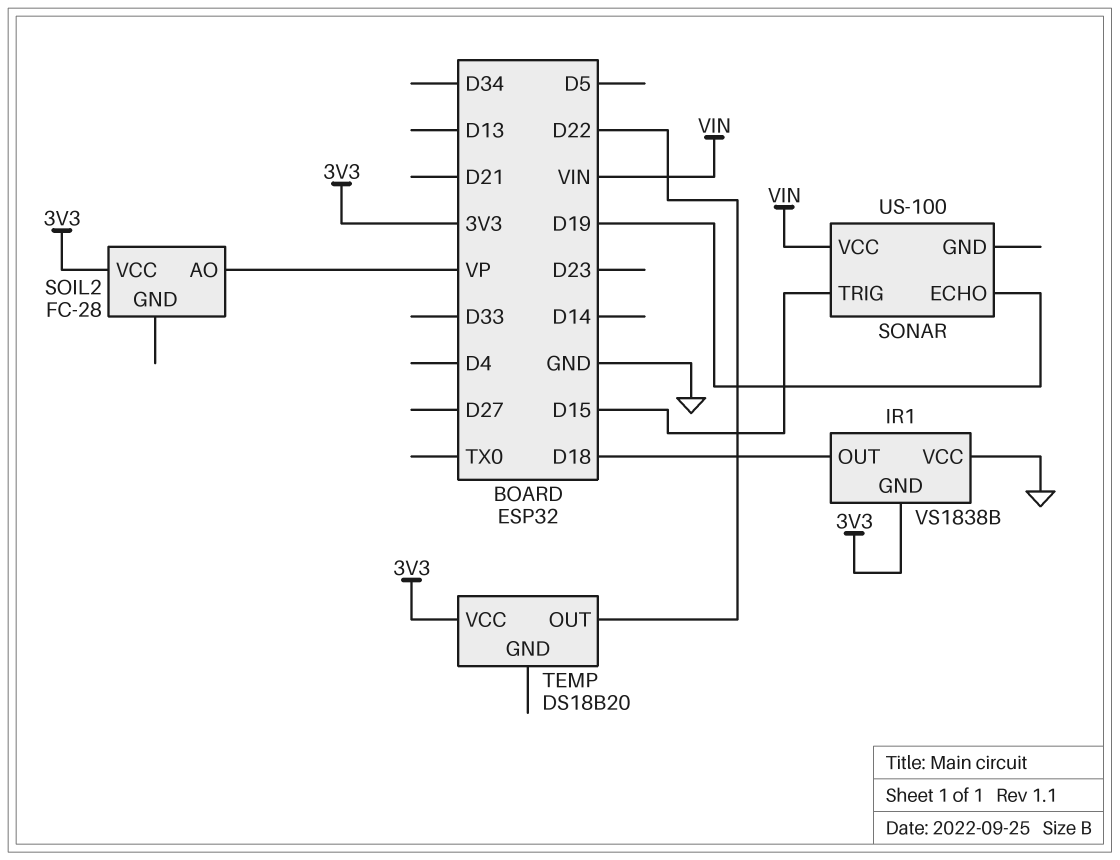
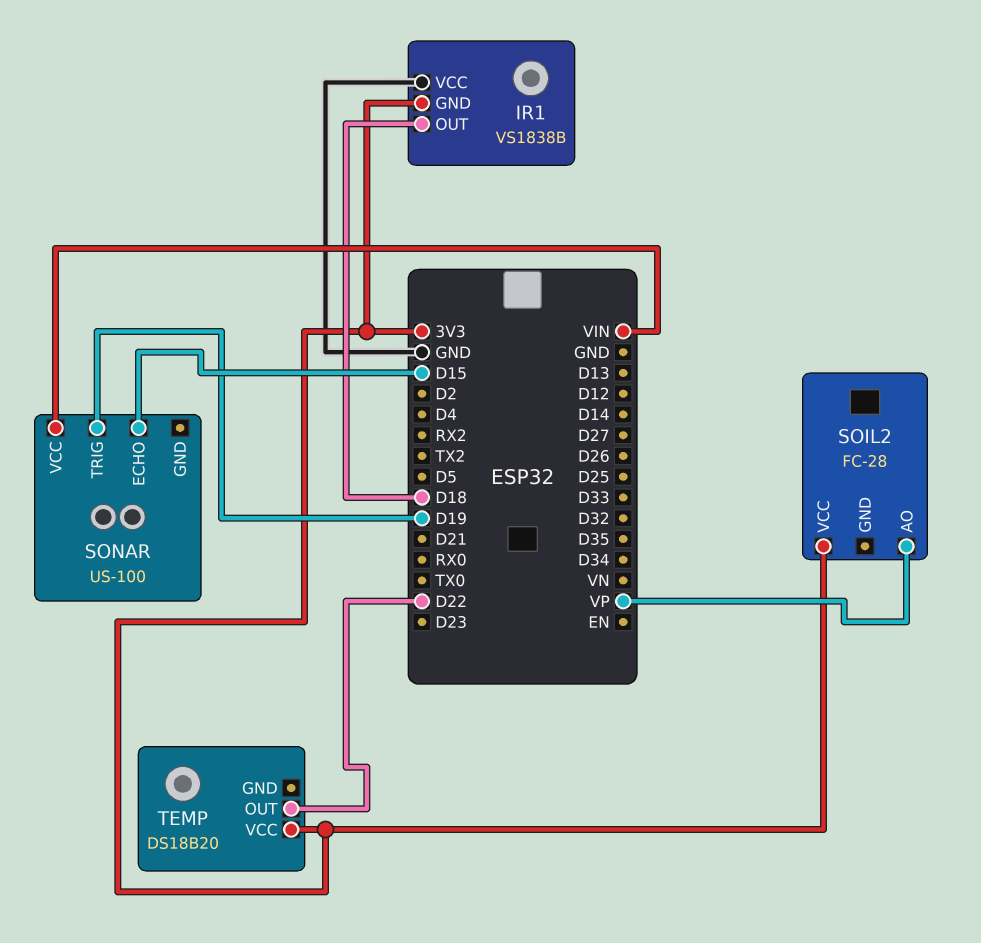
SONAR pin ECHO: D19 -> D15
SONAR pin TRIG: D15 -> D19

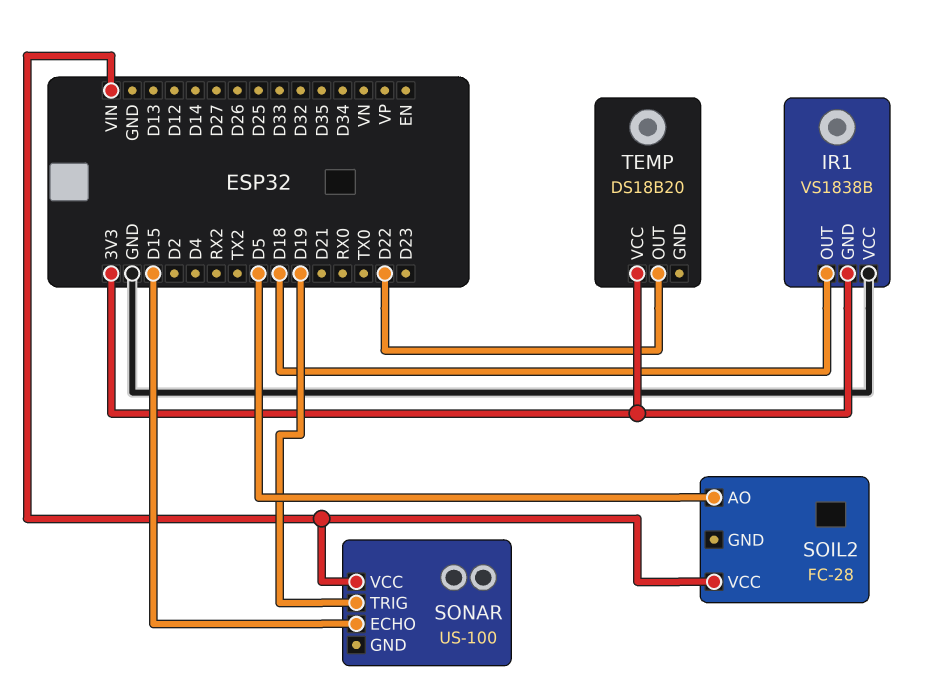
SOIL2 pin AO: VP -> D5
SOIL2 pin VCC: 3V3 -> VIN

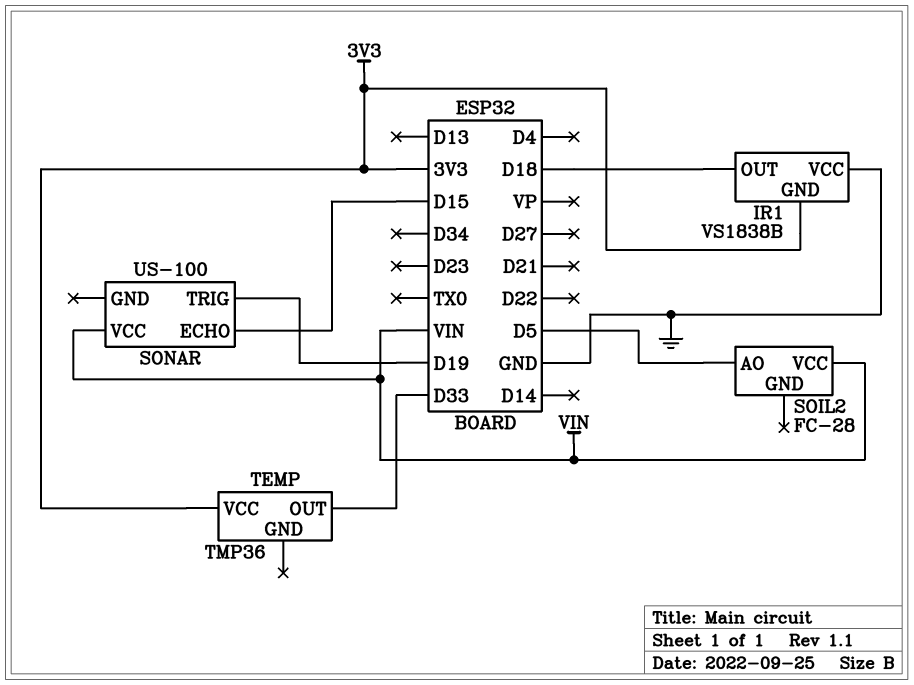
TEMP: DS18B20 -> TMP36
TEMP pin OUT: D22 -> D33

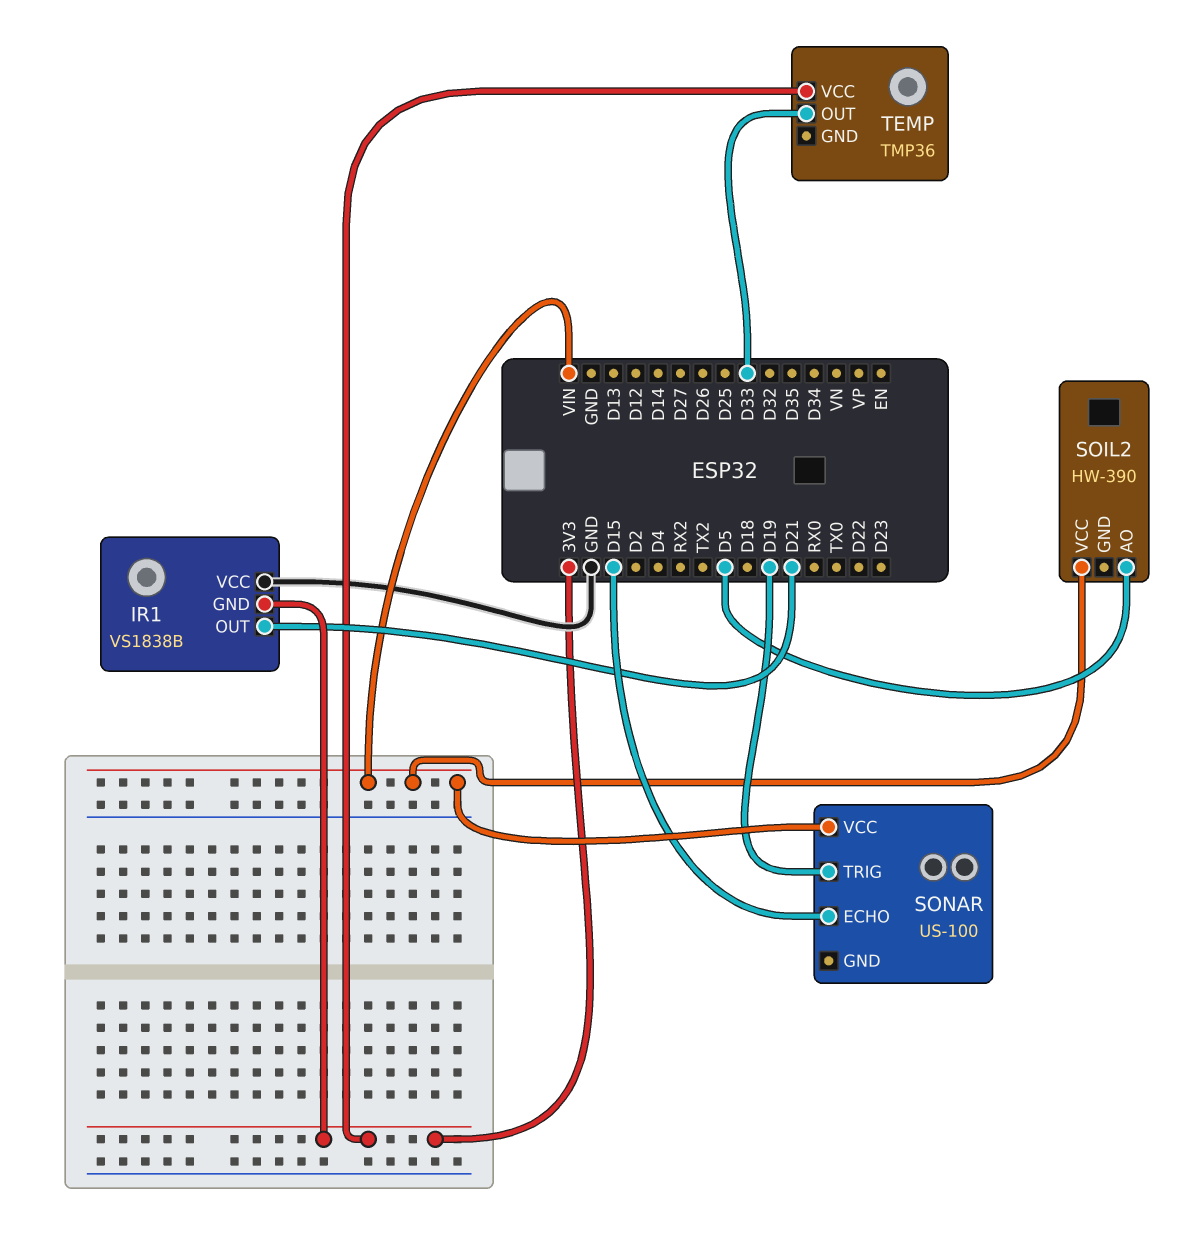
IR1 pin OUT: D18 -> D21
SOIL2: FC-28 -> HW-390

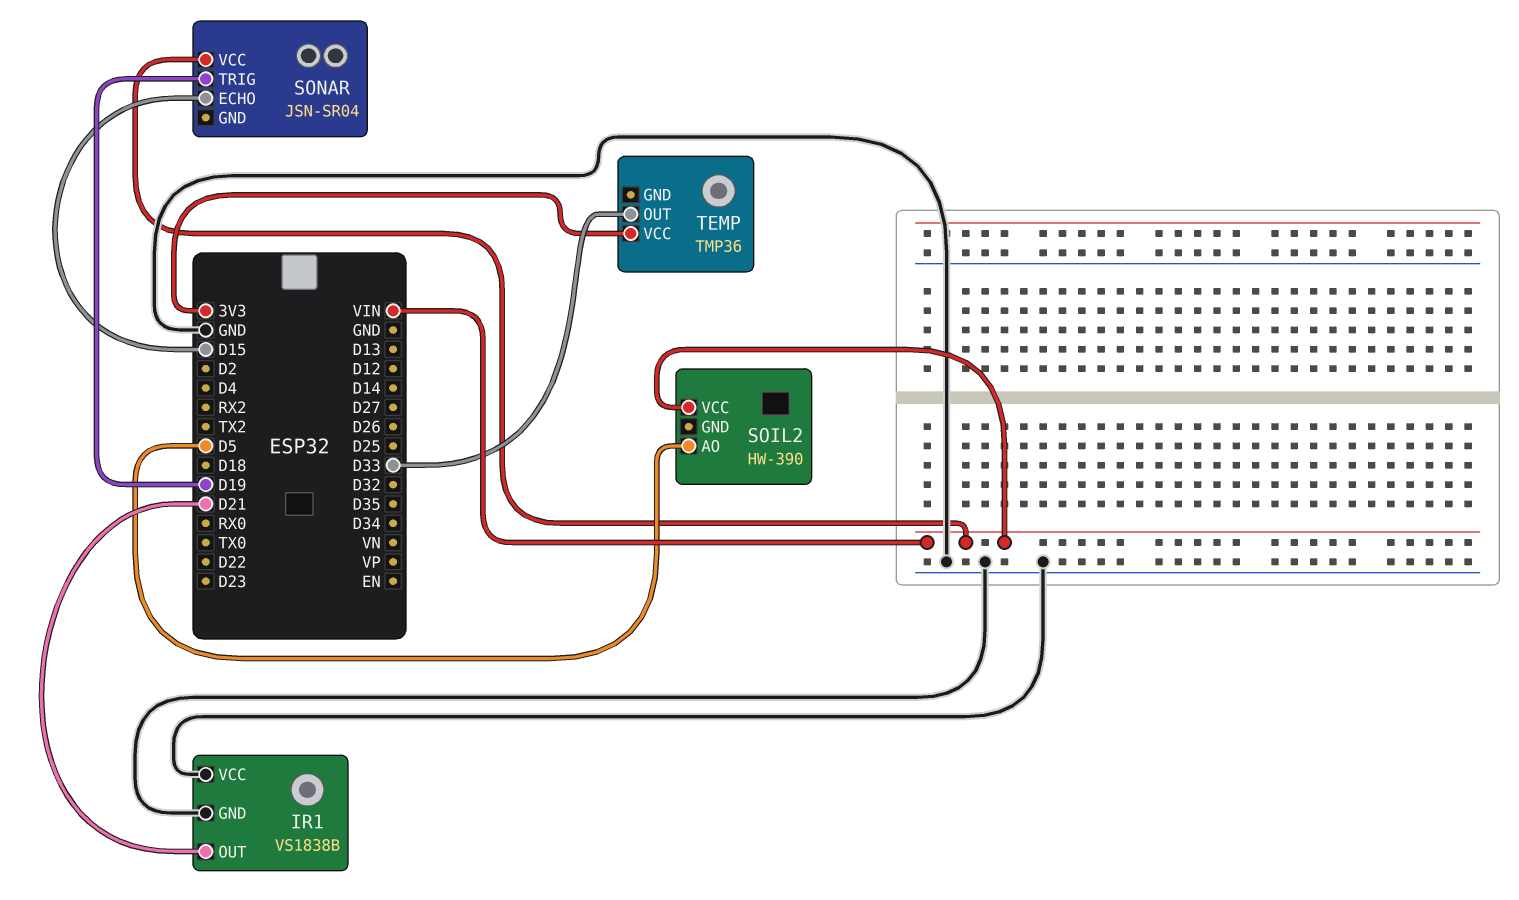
IR1 pin GND: 3V3 -> GND
SONAR: US-100 -> JSN-SR04

